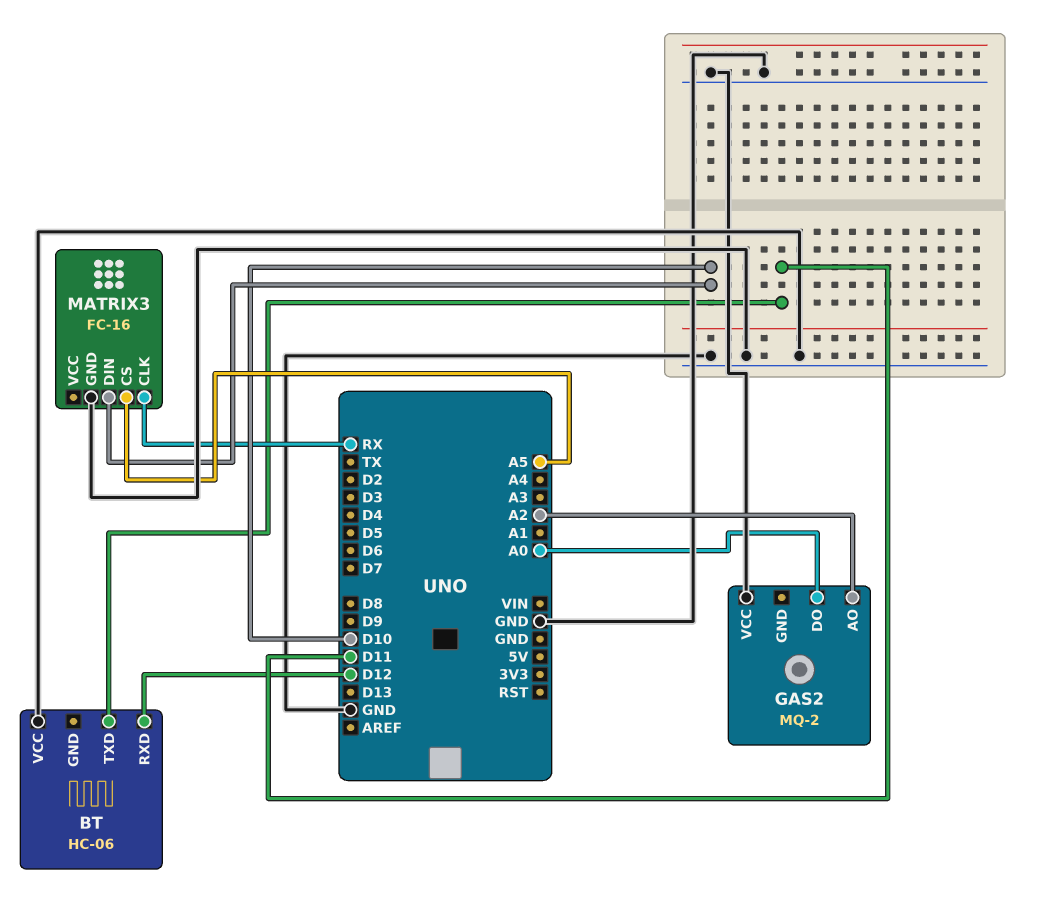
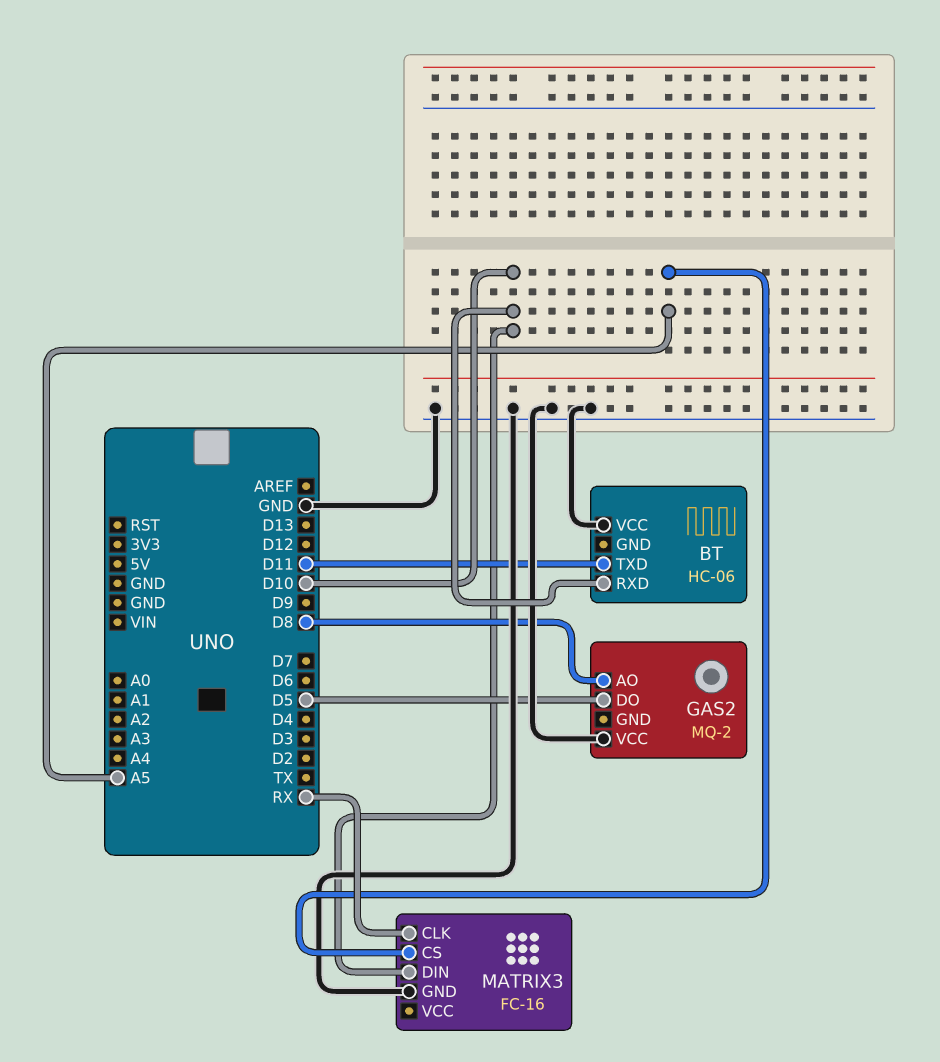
BT pin RXD: D12 -> D10
GAS2 pin AO: A2 -> D8
GAS2 pin DO: A0 -> D5

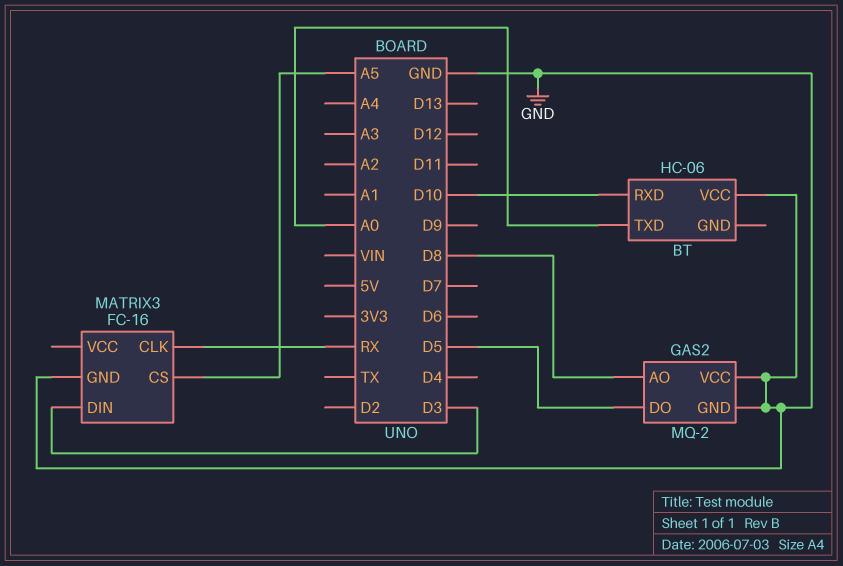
BT pin TXD: D11 -> A0
GAS2 pin GND: none -> GND
MATRIX3 pin DIN: D10 -> D3

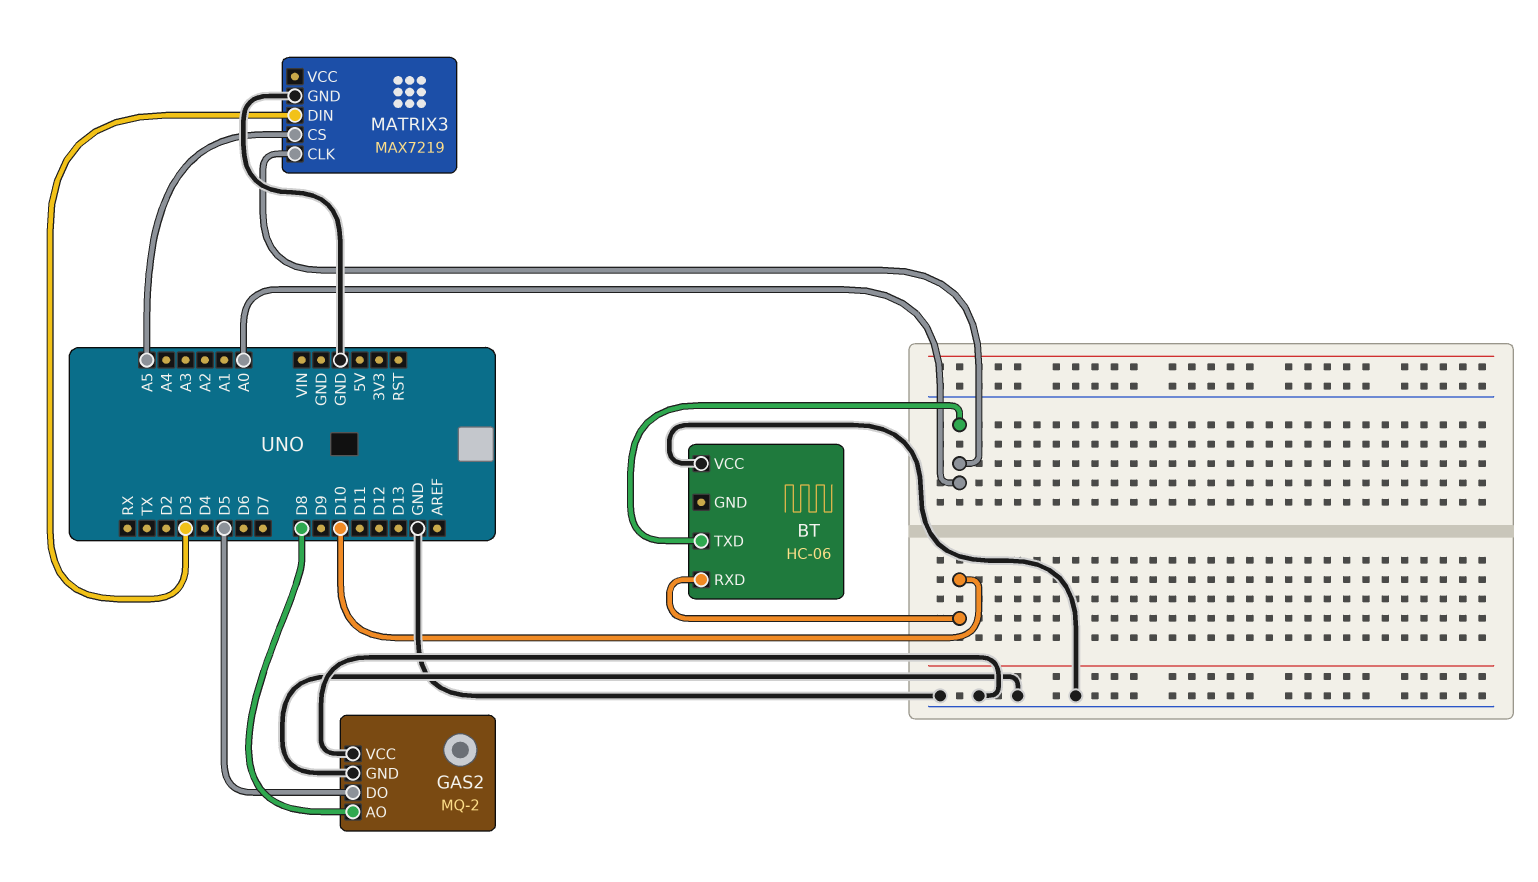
MATRIX3: FC-16 -> MAX7219
MATRIX3 pin CLK: RX -> A0

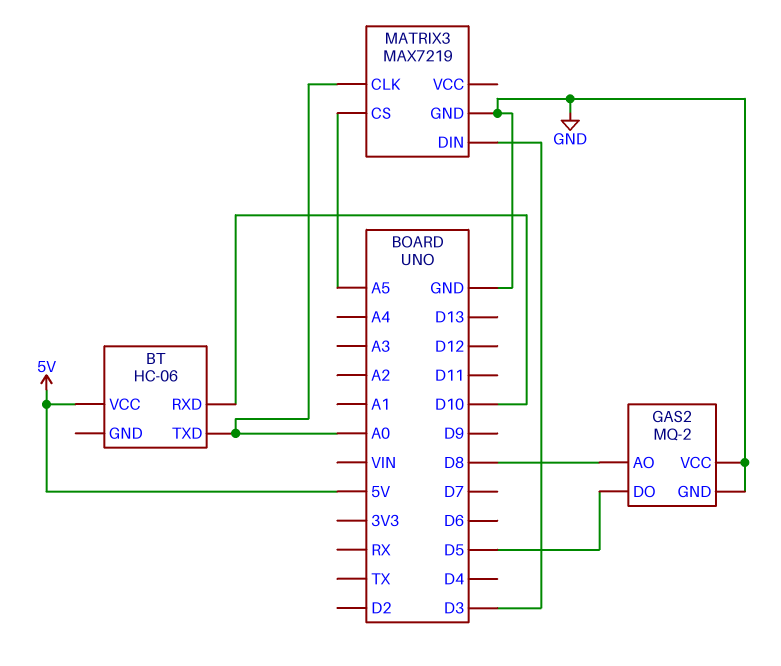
BT pin VCC: GND -> 5V

